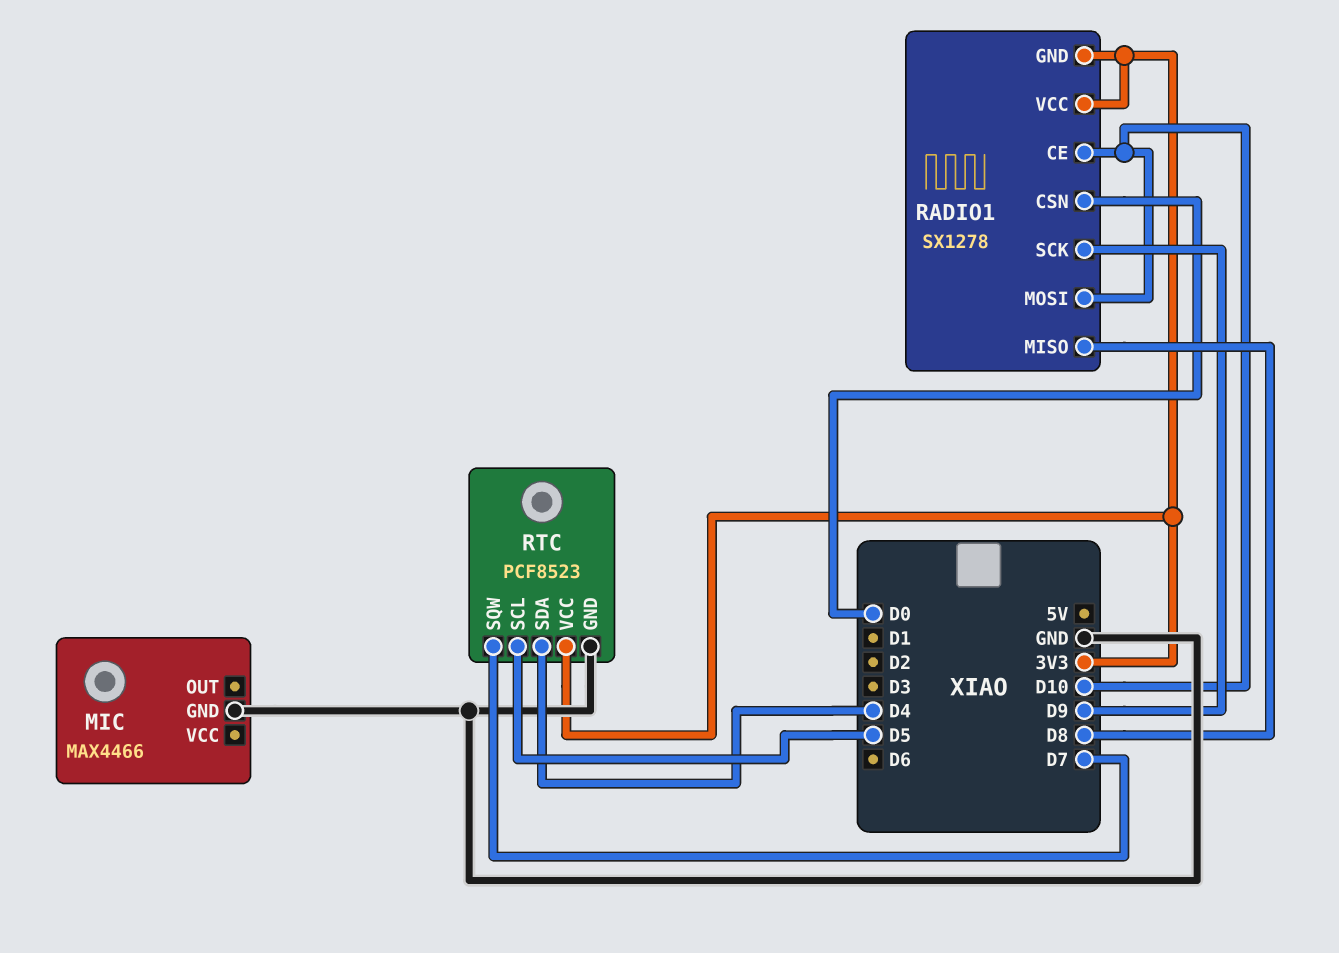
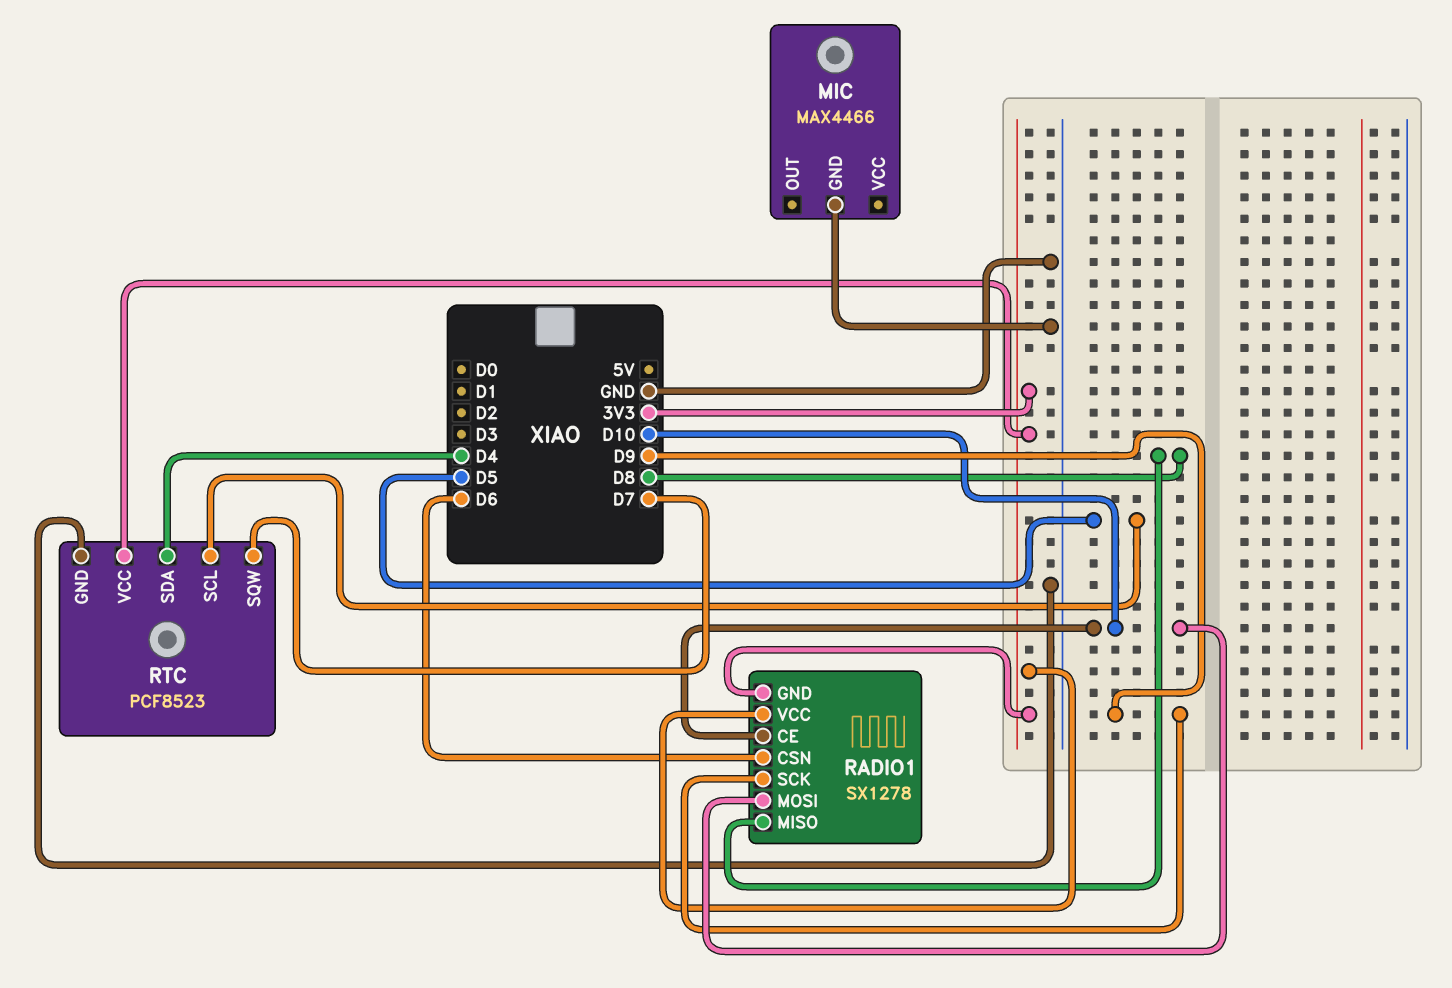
RADIO1 pin CSN: D0 -> D6

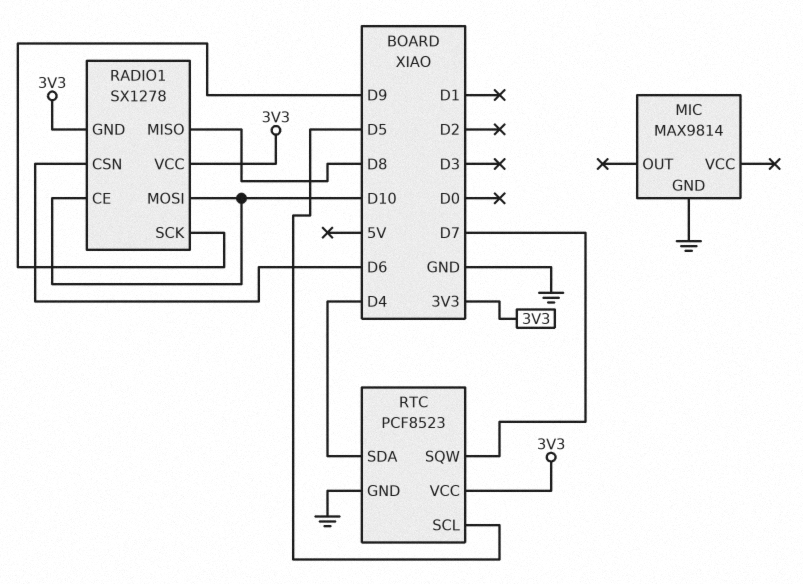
MIC: MAX4466 -> MAX9814

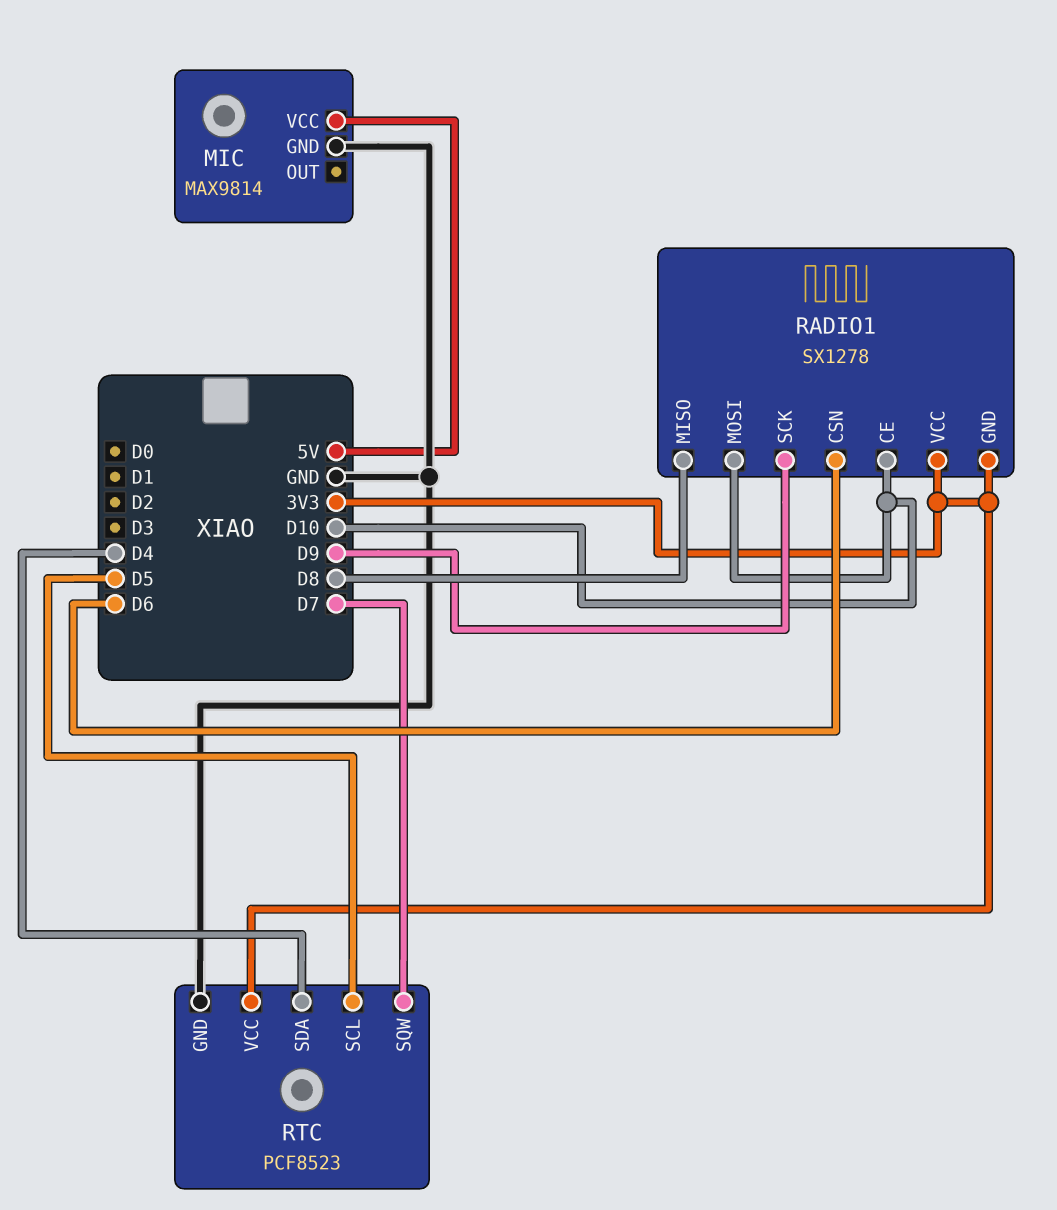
MIC pin VCC: none -> 5V

